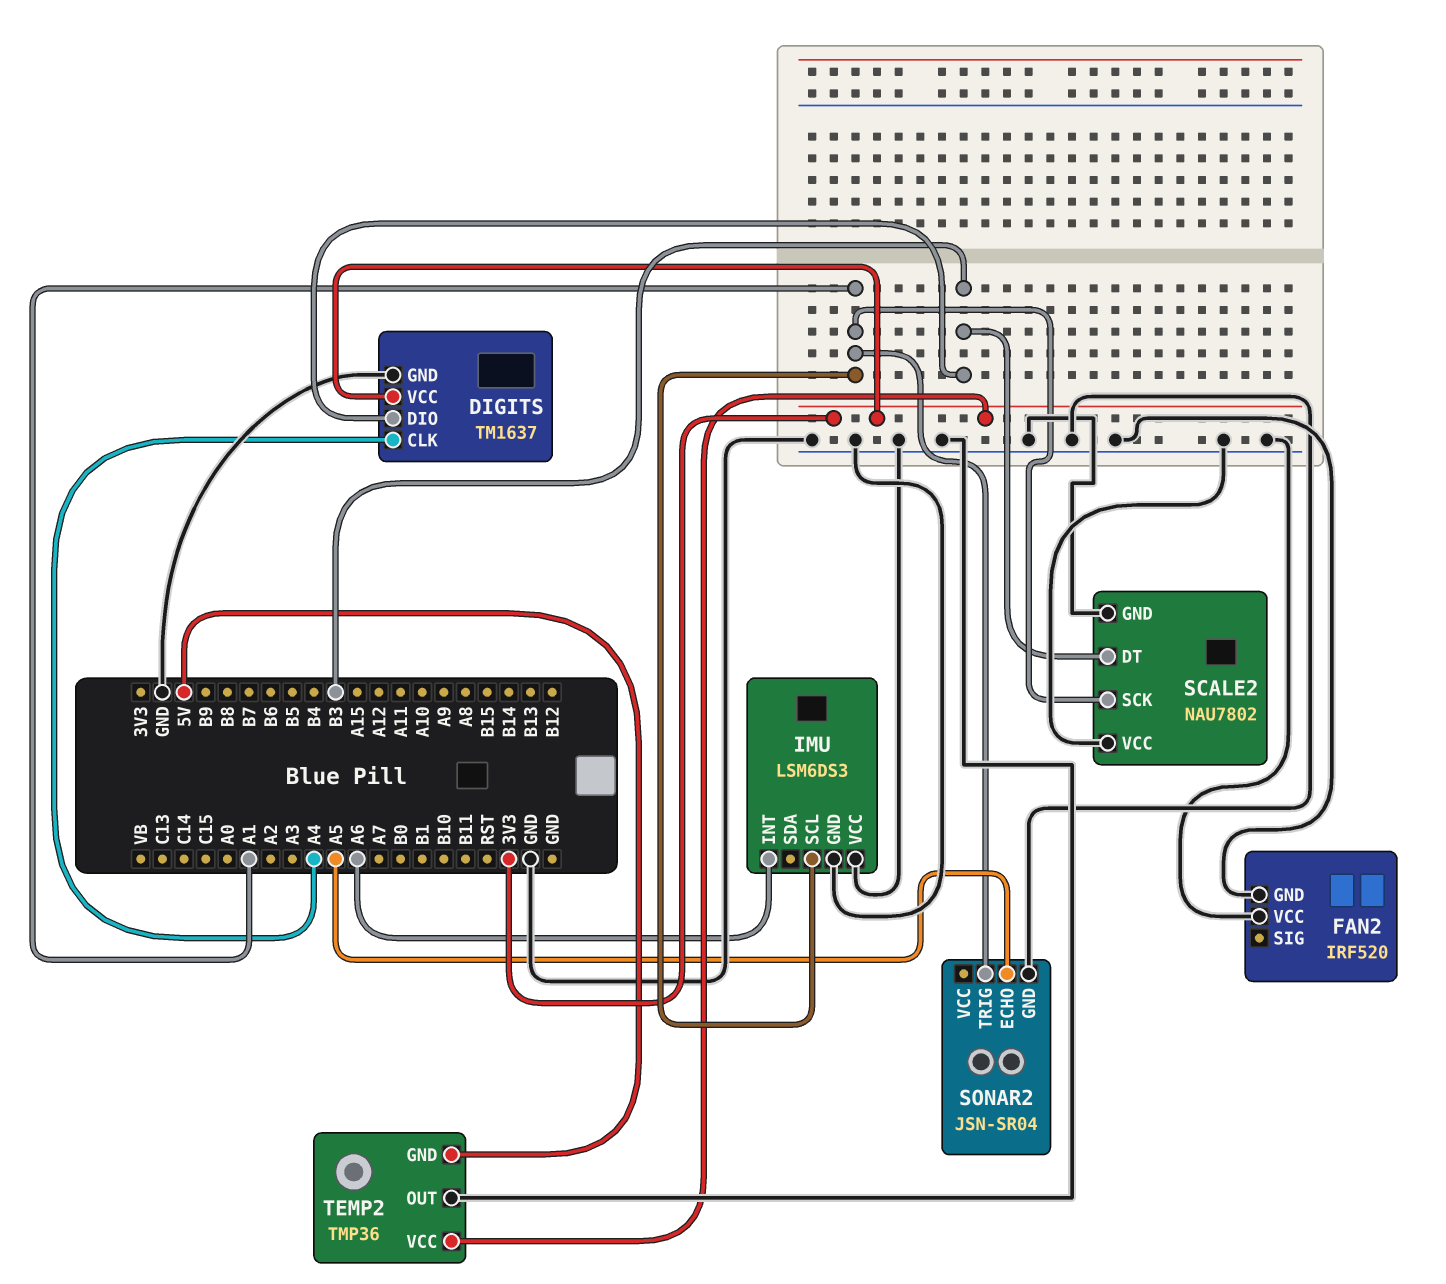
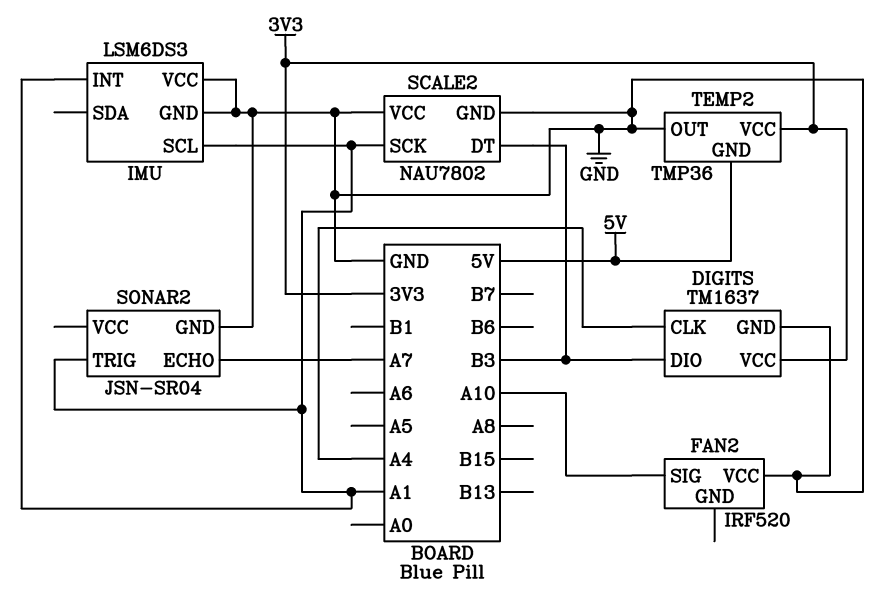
FAN2 pin GND: GND -> none
FAN2 pin SIG: none -> A10
IMU pin INT: A6 -> A1
SONAR2 pin ECHO: A5 -> A7

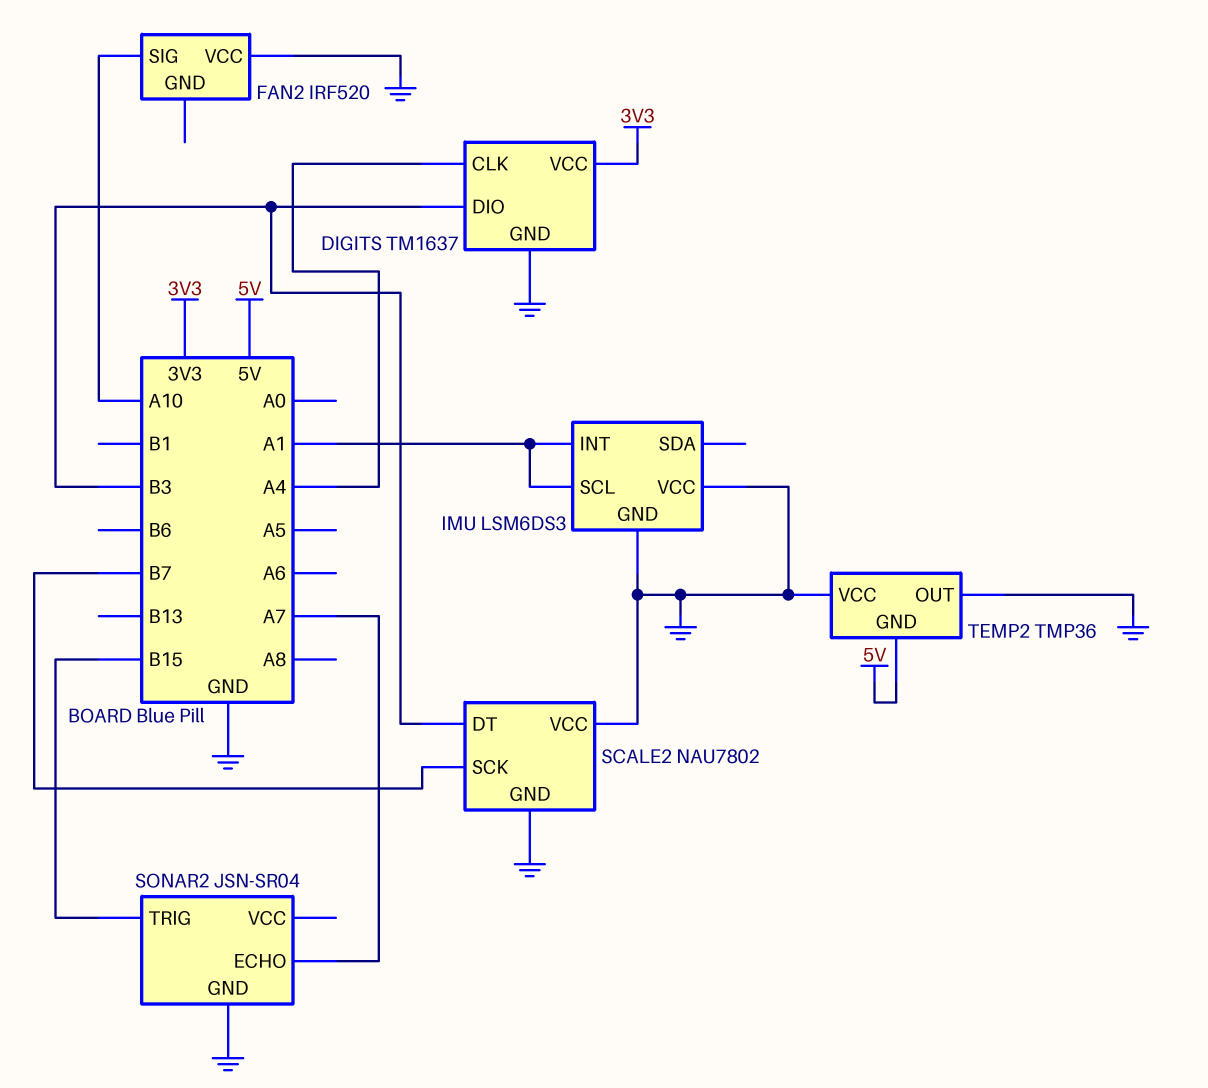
SCALE2 pin SCK: A1 -> B7
SONAR2 pin TRIG: A1 -> B15
TEMP2 pin VCC: 3V3 -> GND

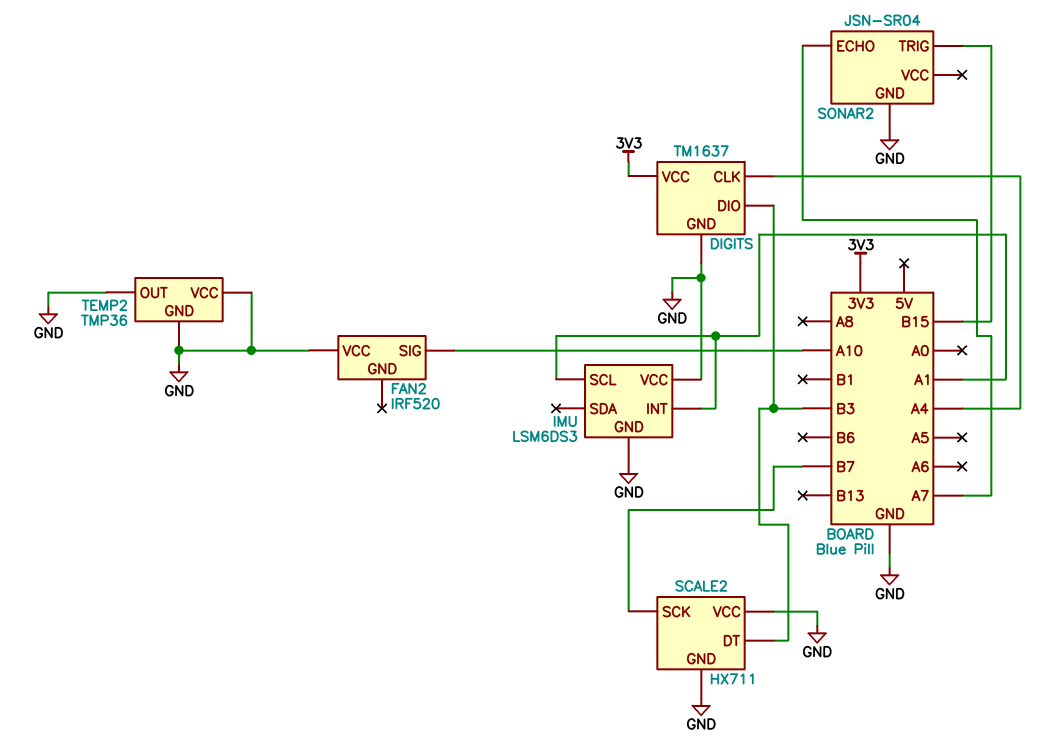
SCALE2: NAU7802 -> HX711
TEMP2 pin GND: 5V -> GND

